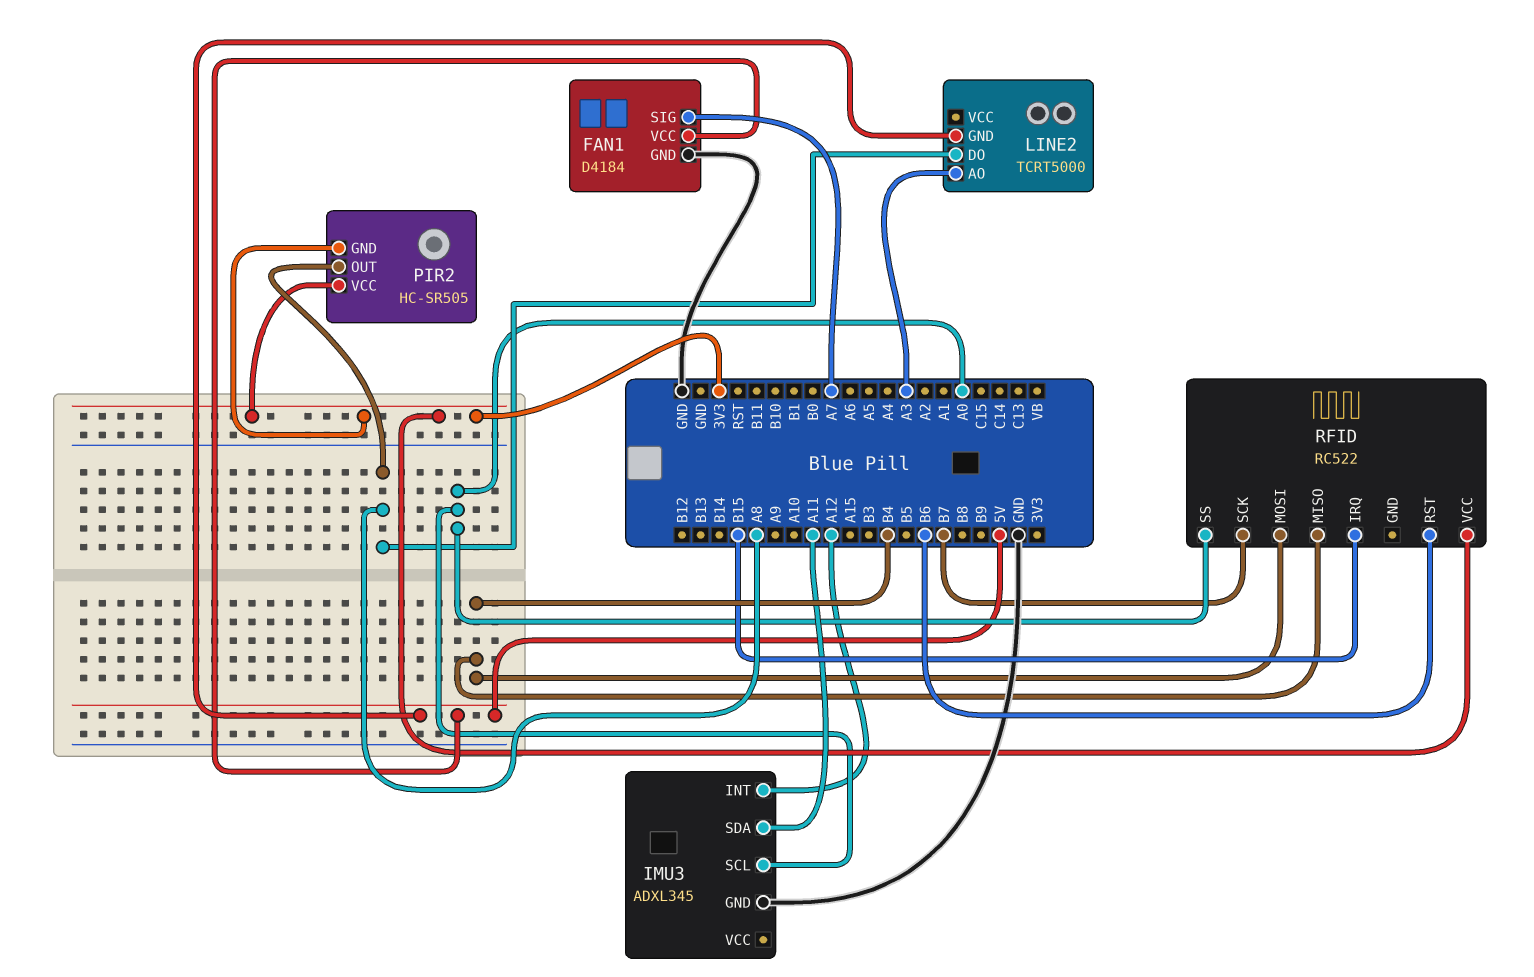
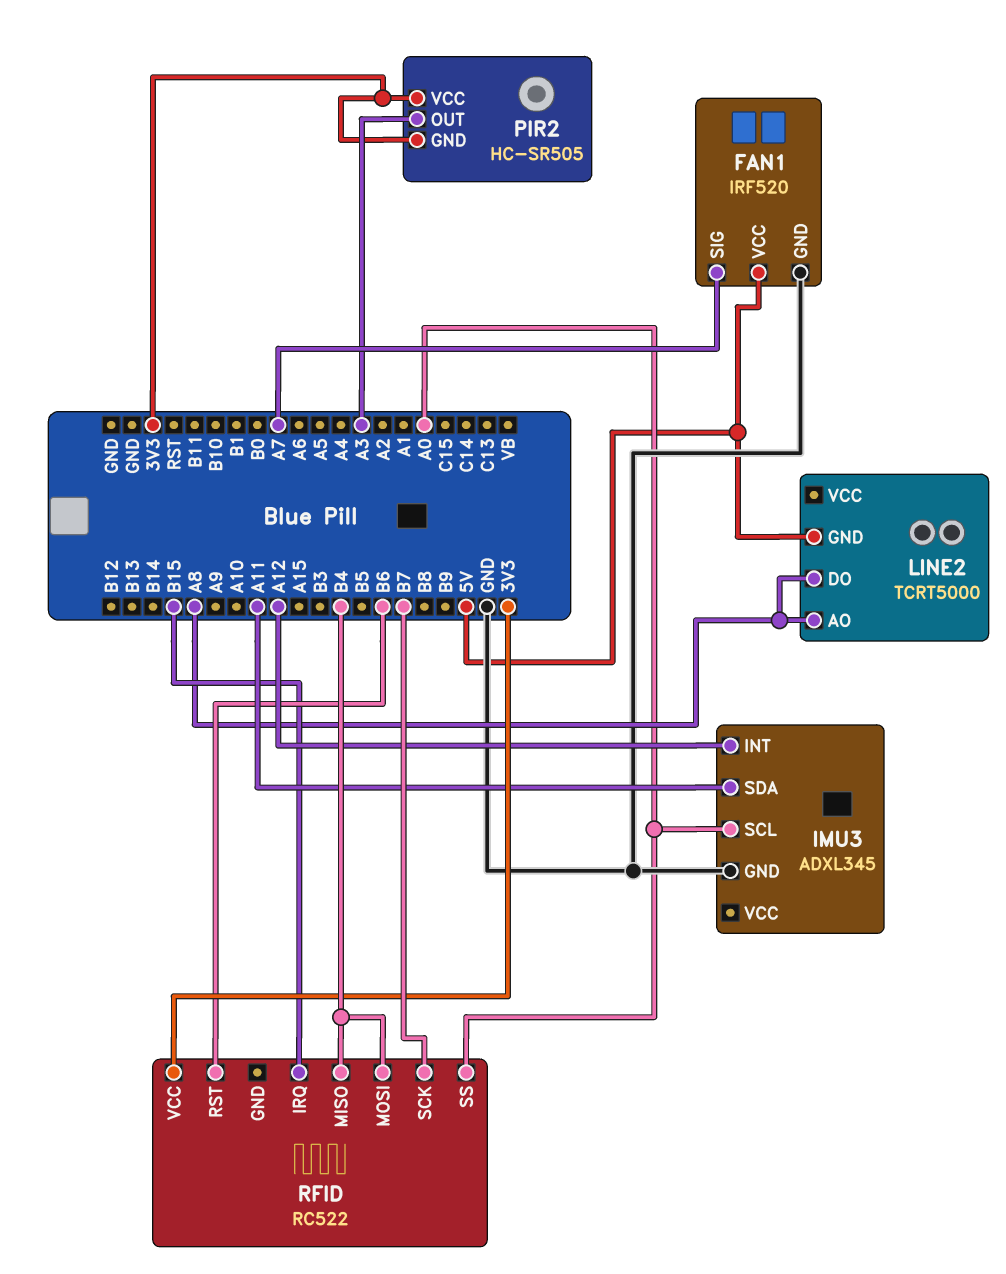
FAN1: D4184 -> IRF520
LINE2 pin AO: A3 -> A8
PIR2 pin OUT: A8 -> A3

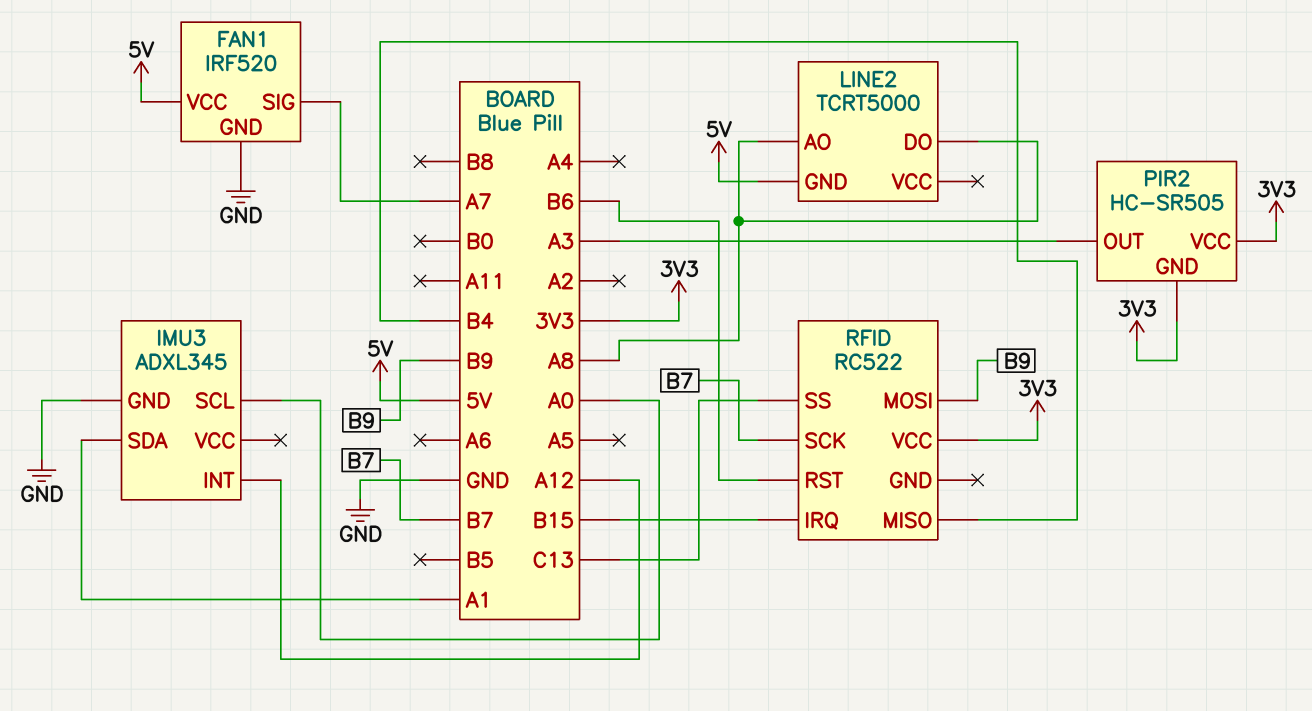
IMU3 pin SDA: A11 -> A1
RFID pin MOSI: B4 -> B9
RFID pin SS: A0 -> C13

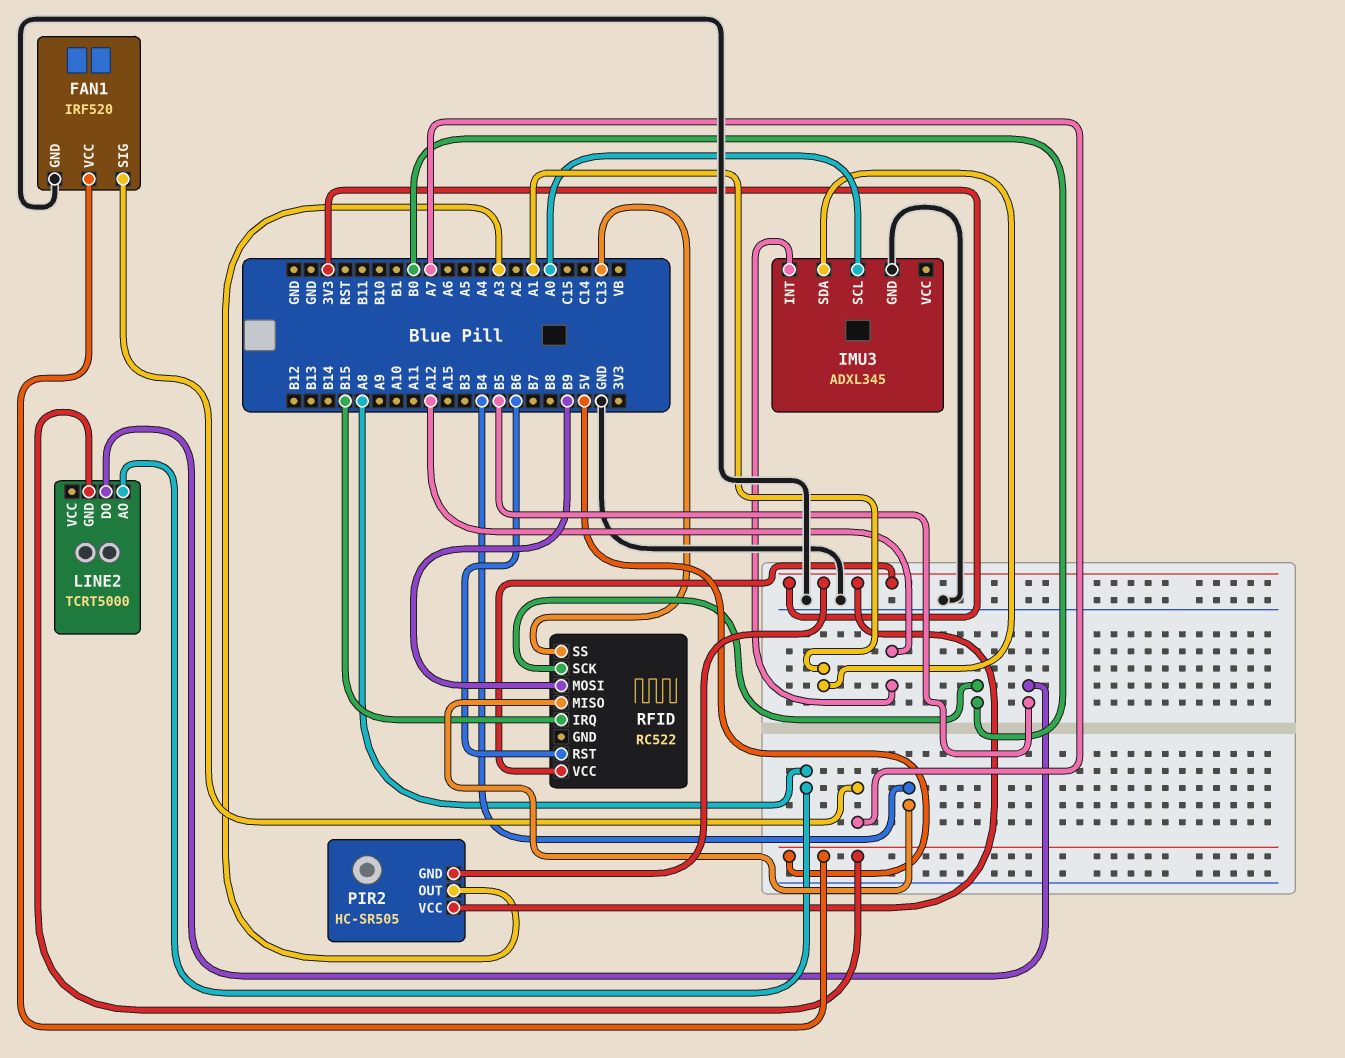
LINE2 pin DO: A8 -> B5
RFID pin SCK: B7 -> B0

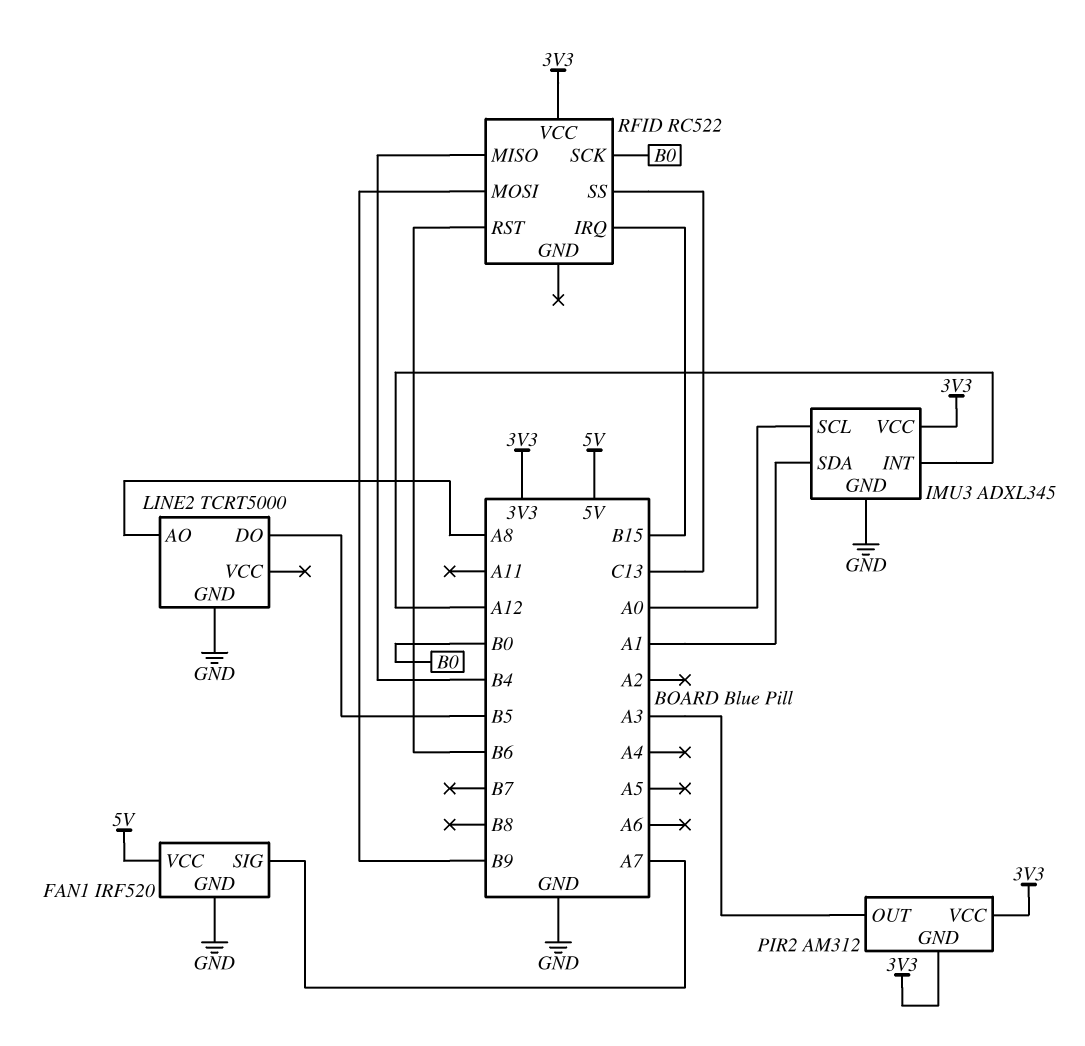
IMU3 pin VCC: none -> 3V3
LINE2 pin GND: 5V -> GND
PIR2: HC-SR505 -> AM312

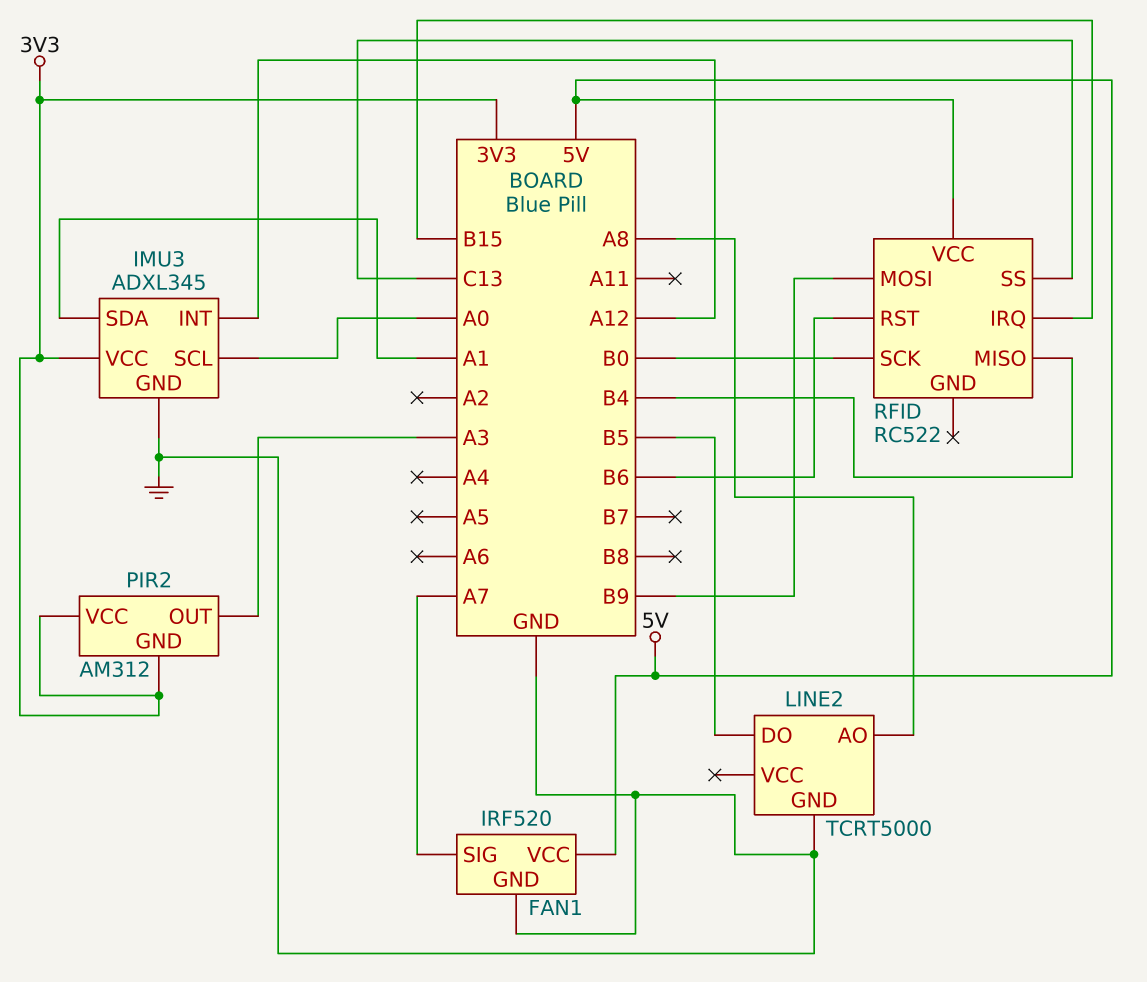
RFID pin VCC: 3V3 -> 5V

